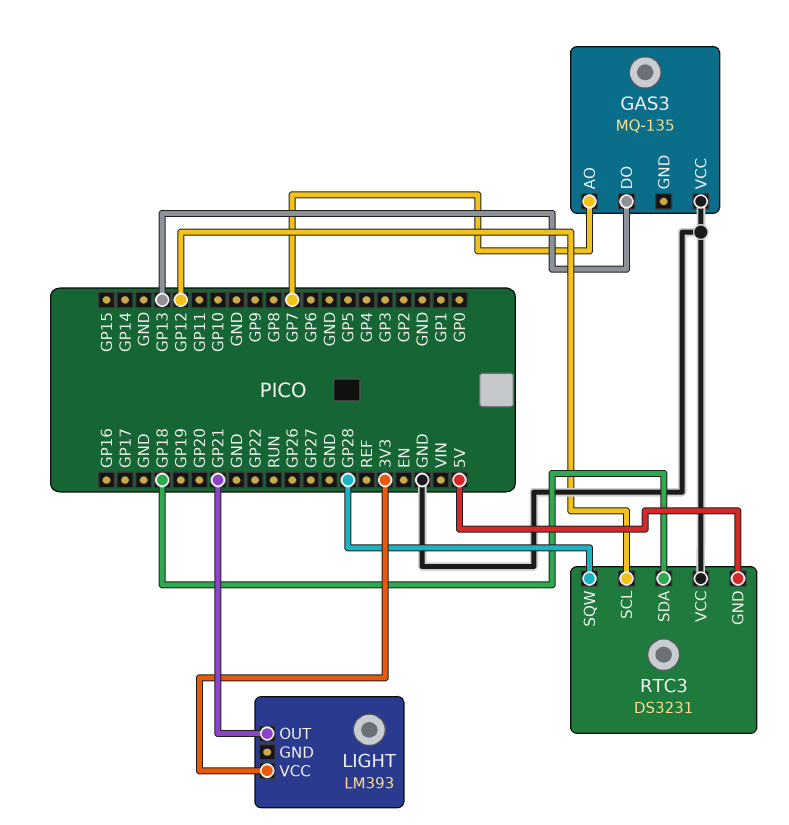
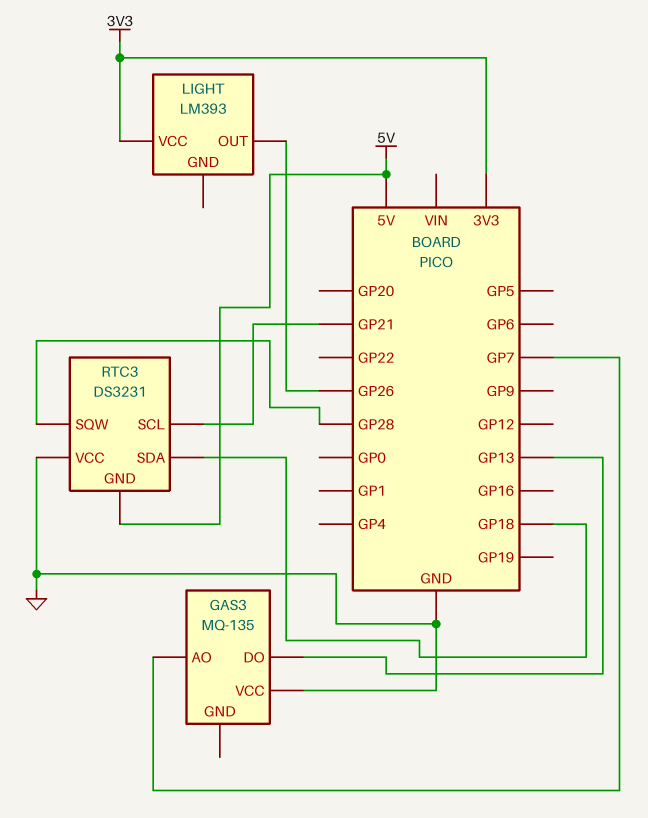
LIGHT pin OUT: GP21 -> GP26
RTC3 pin SCL: GP12 -> GP21

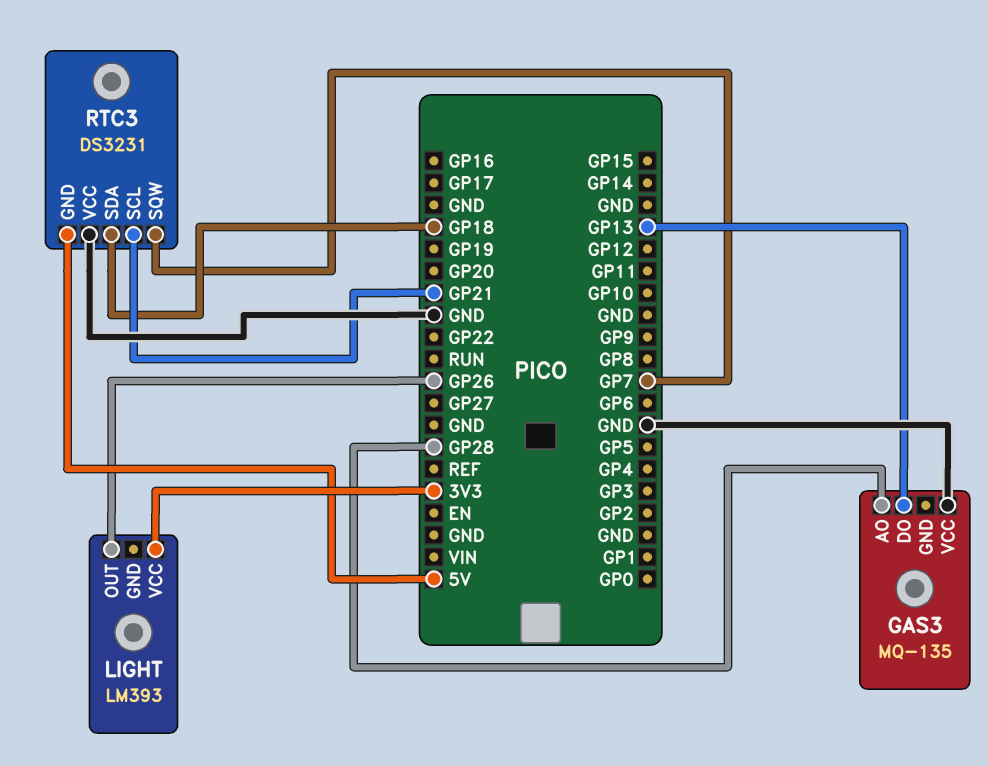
GAS3 pin AO: GP7 -> GP28
RTC3 pin SQW: GP28 -> GP7

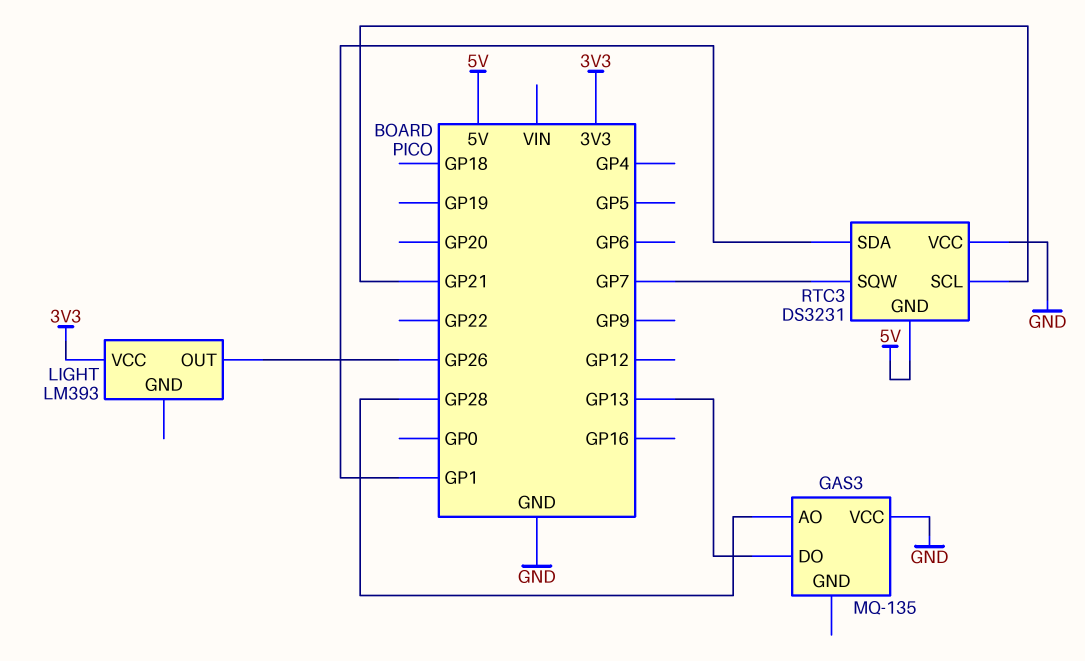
RTC3 pin SDA: GP18 -> GP1

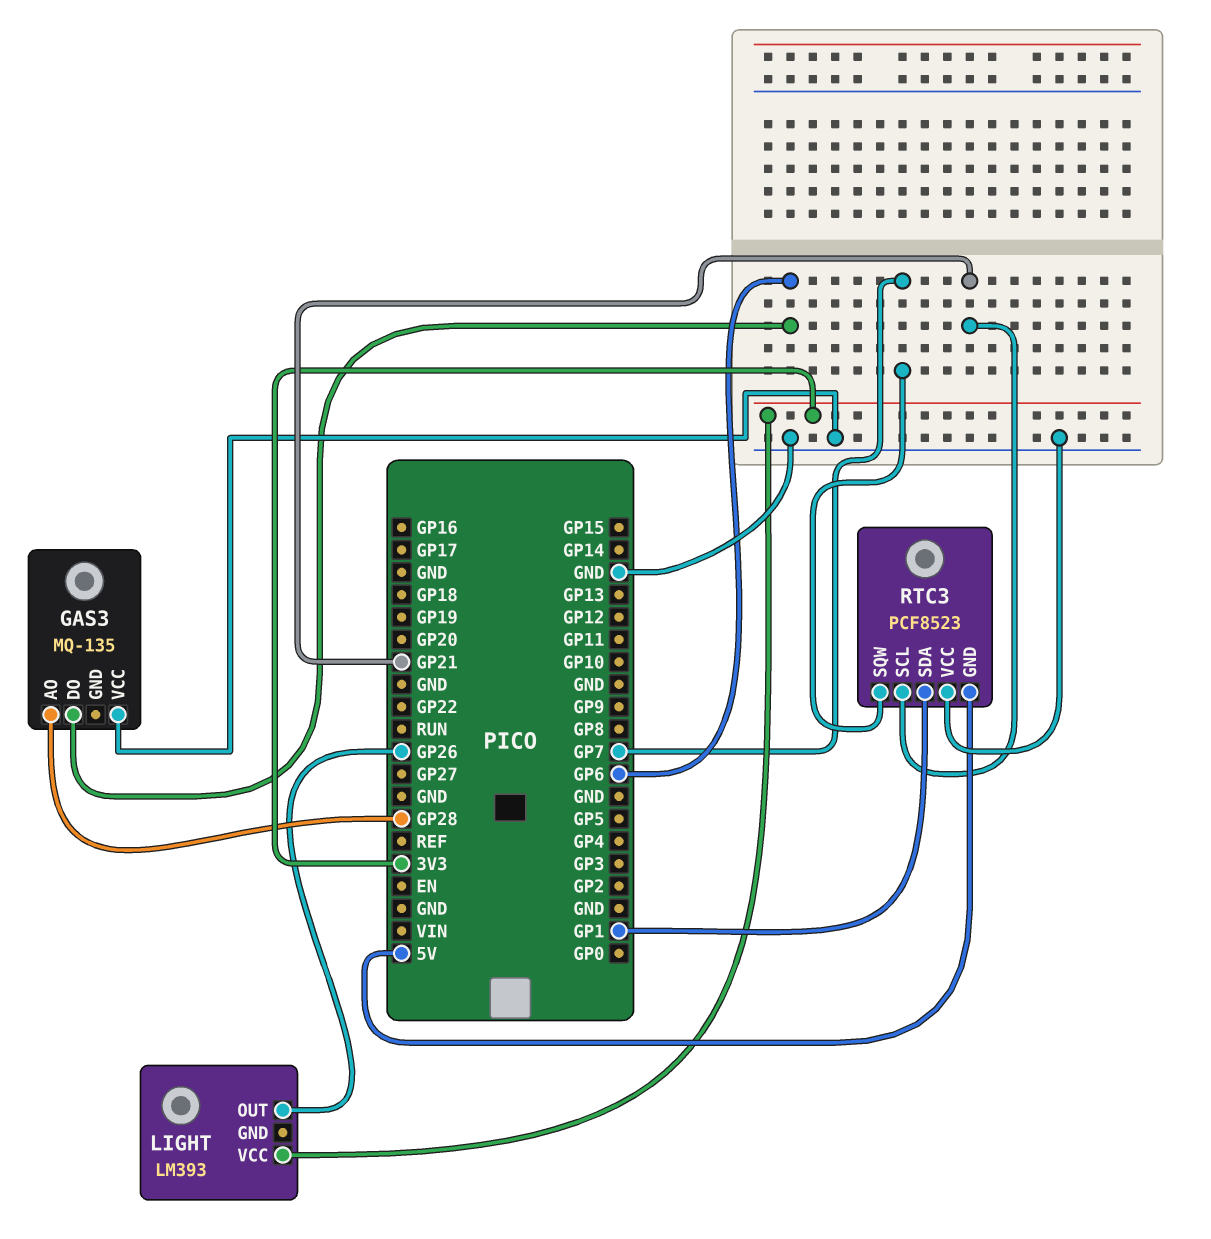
GAS3 pin DO: GP13 -> GP6
RTC3: DS3231 -> PCF8523

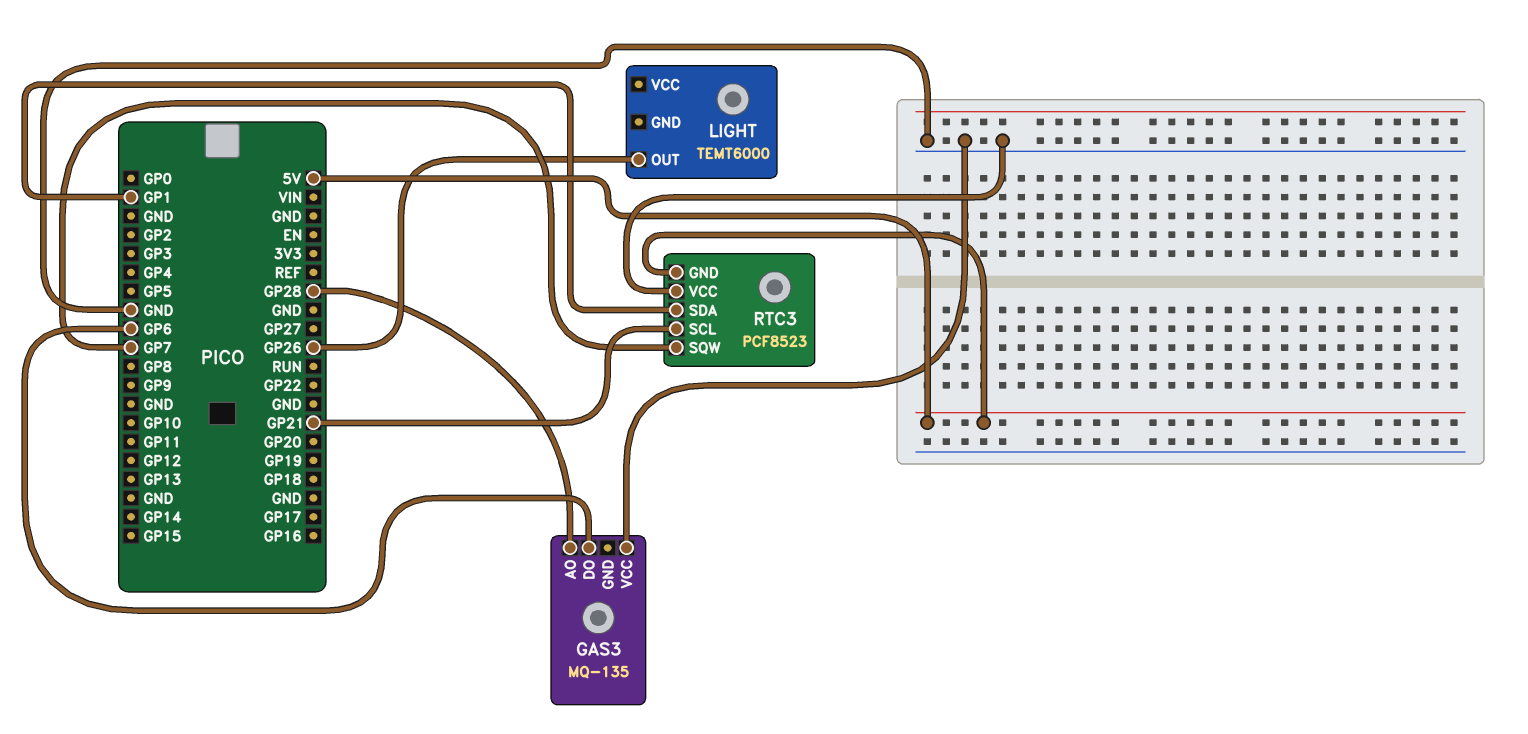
LIGHT: LM393 -> TEMT6000
LIGHT pin VCC: 3V3 -> none

